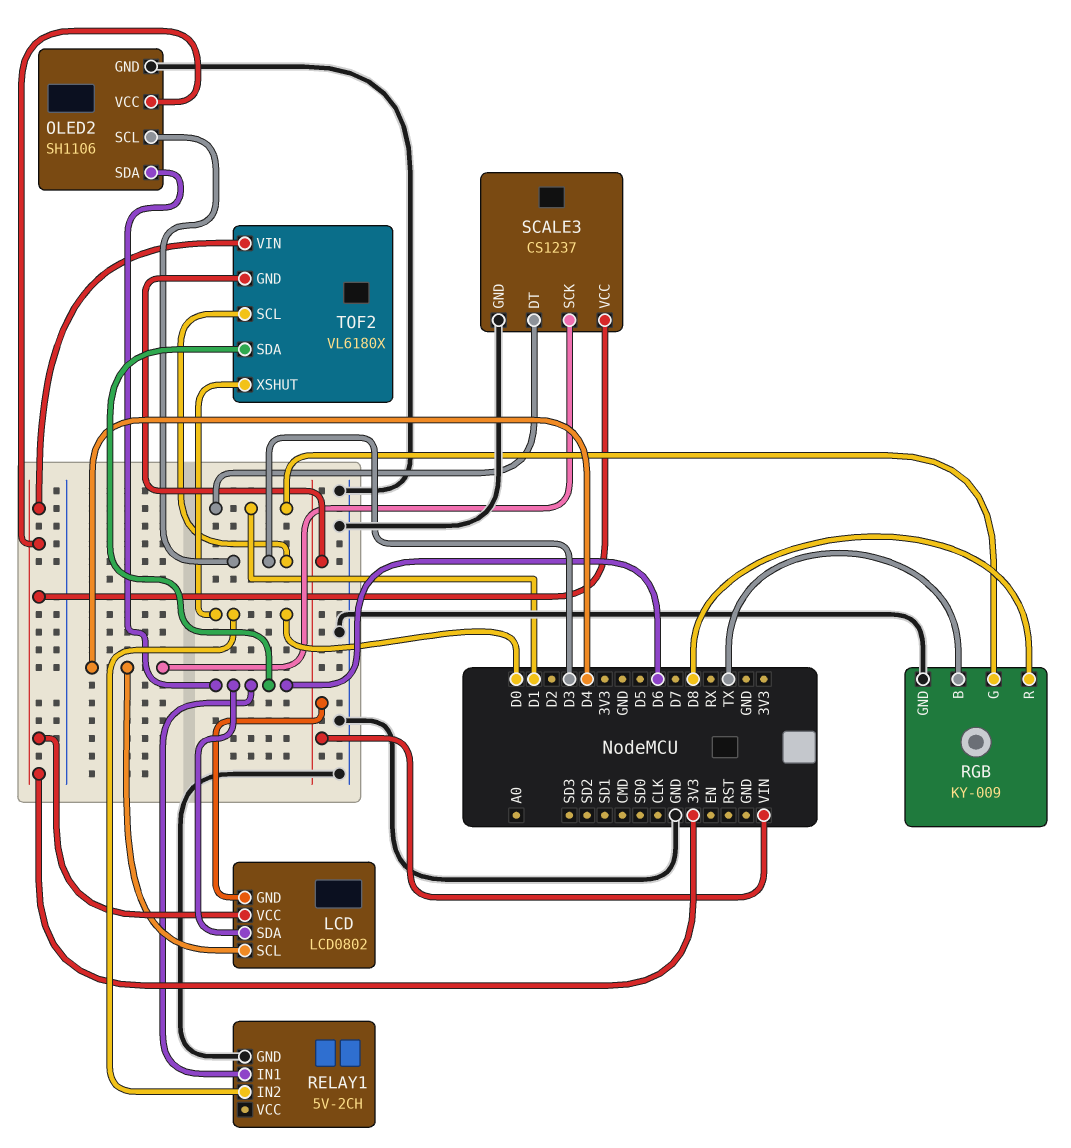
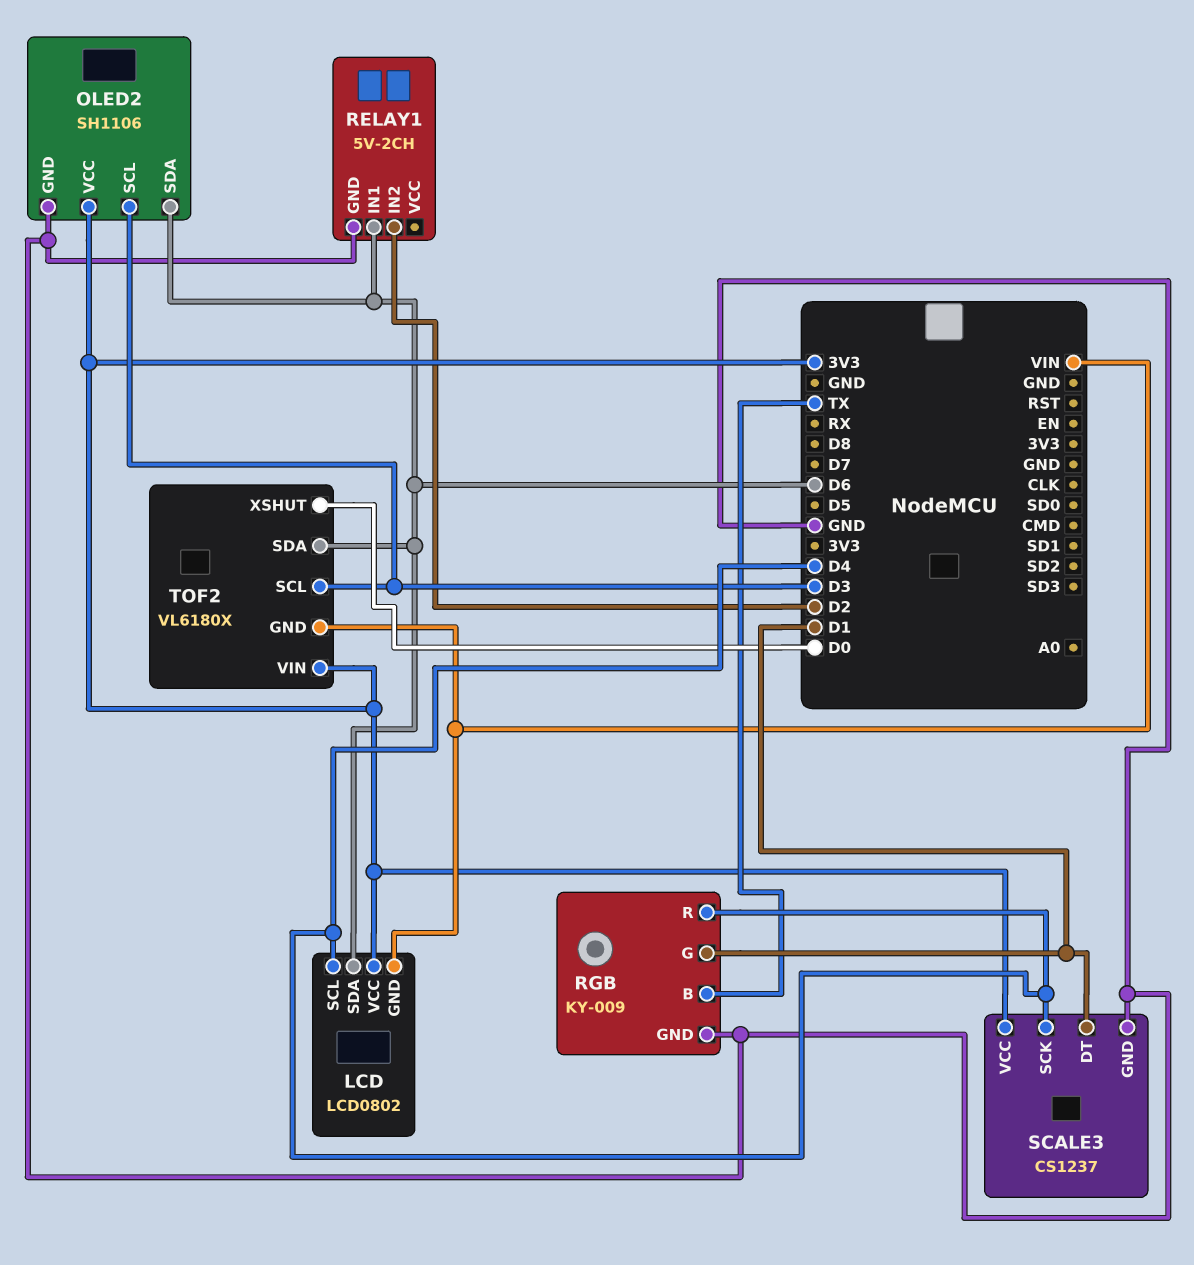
RELAY1 pin IN2: D0 -> D2
RGB pin R: D8 -> D4

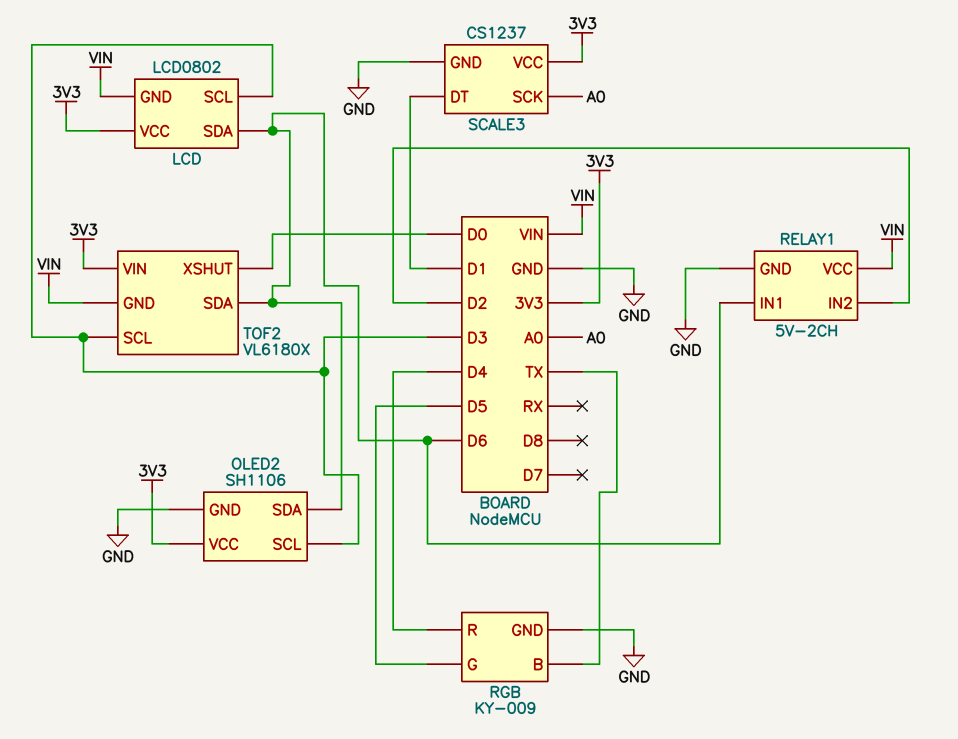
LCD pin SCL: D4 -> D3
RELAY1 pin VCC: none -> VIN
RGB pin G: D1 -> D5
SCALE3 pin SCK: D4 -> A0

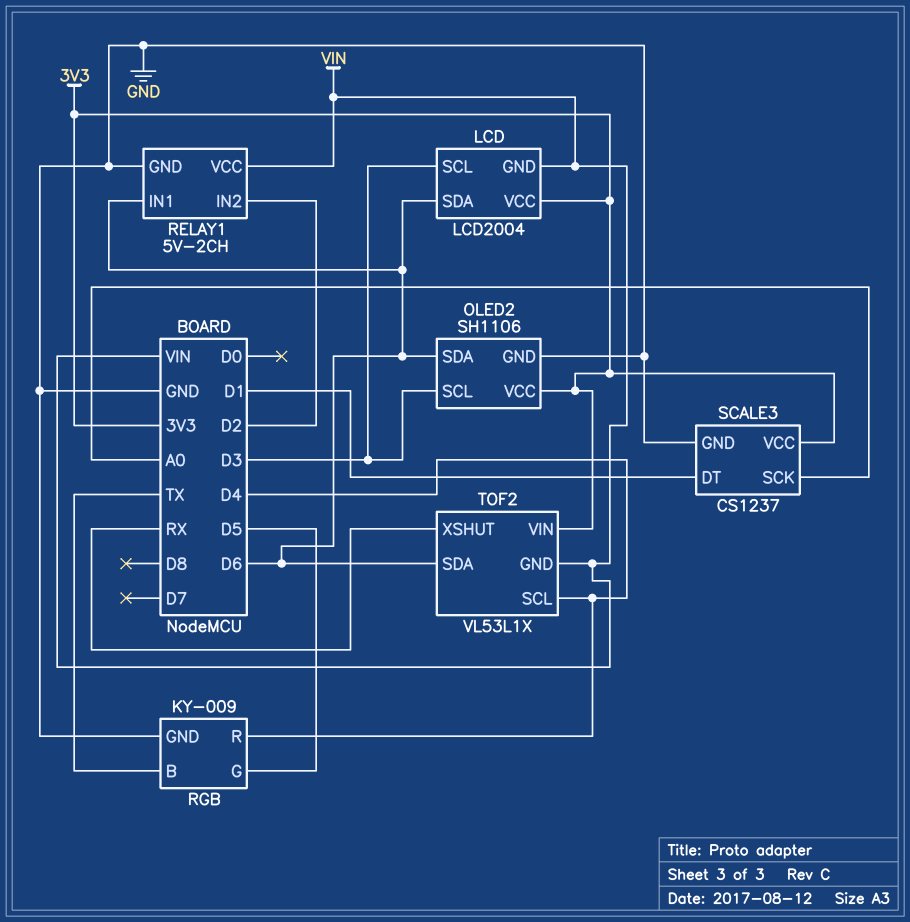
LCD: LCD0802 -> LCD2004
TOF2: VL6180X -> VL53L1X
TOF2 pin SCL: D3 -> D4
TOF2 pin XSHUT: D0 -> RX

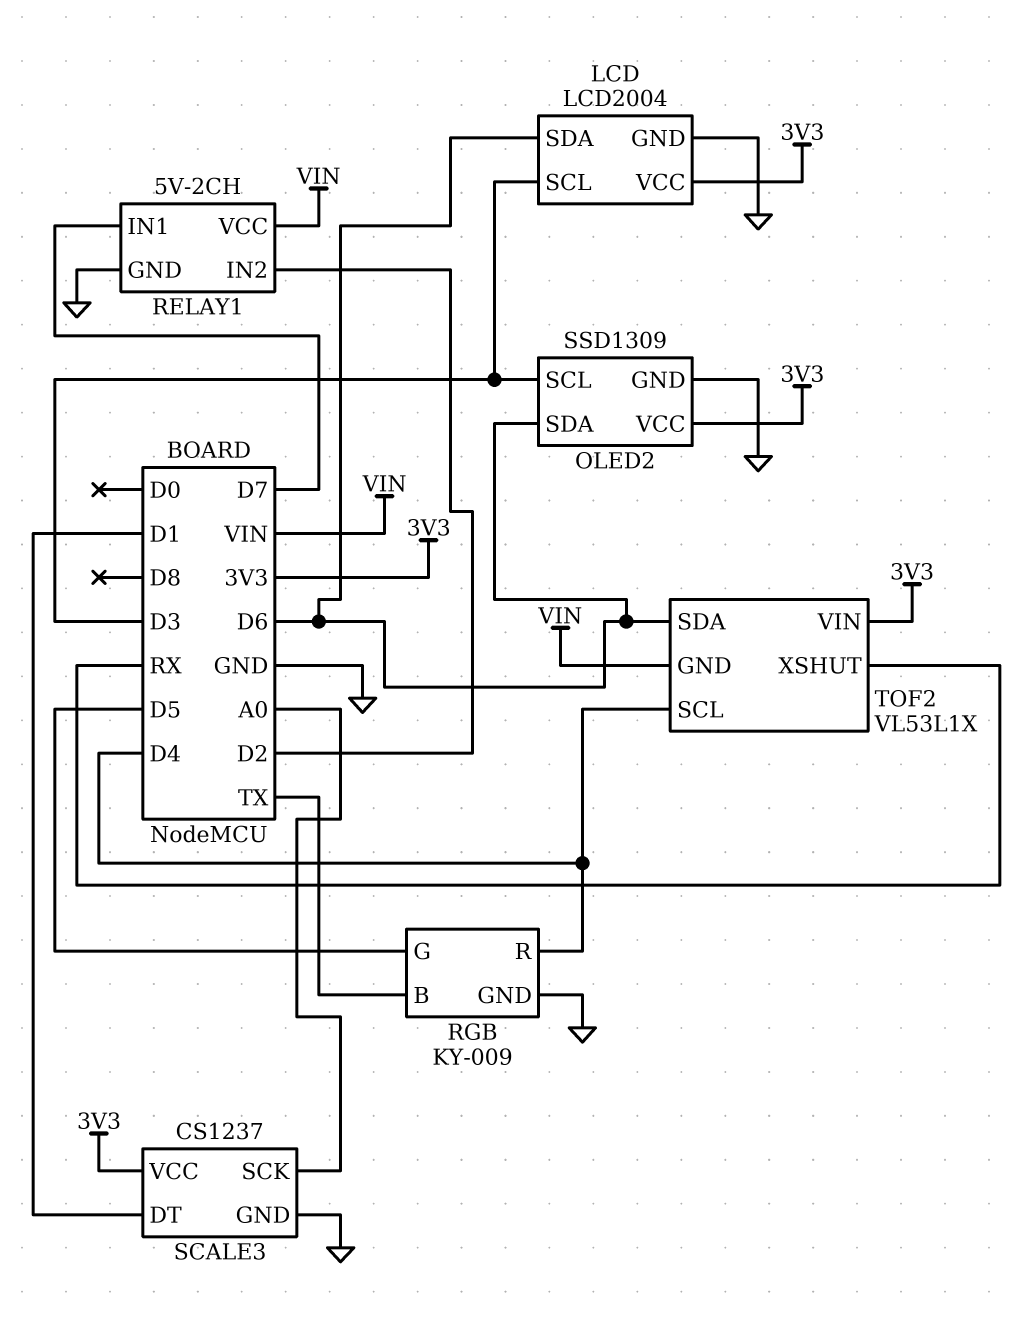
LCD pin GND: VIN -> GND
OLED2: SH1106 -> SSD1309
RELAY1 pin IN1: D6 -> D7

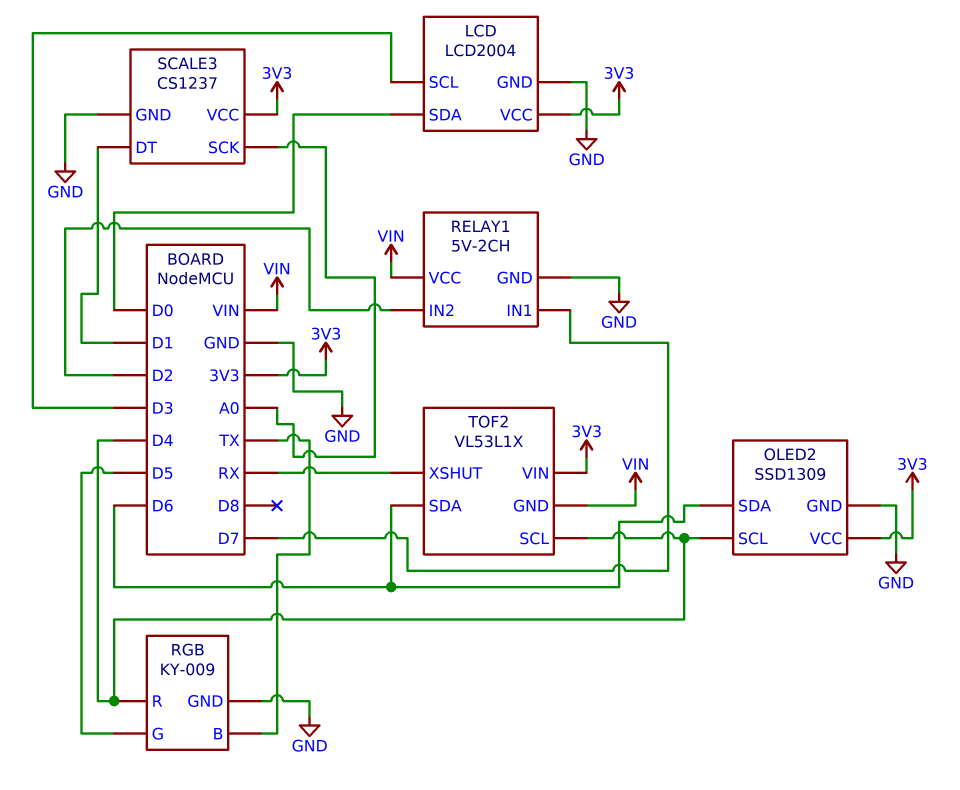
LCD pin SDA: D6 -> D0
OLED2 pin SCL: D3 -> D4

